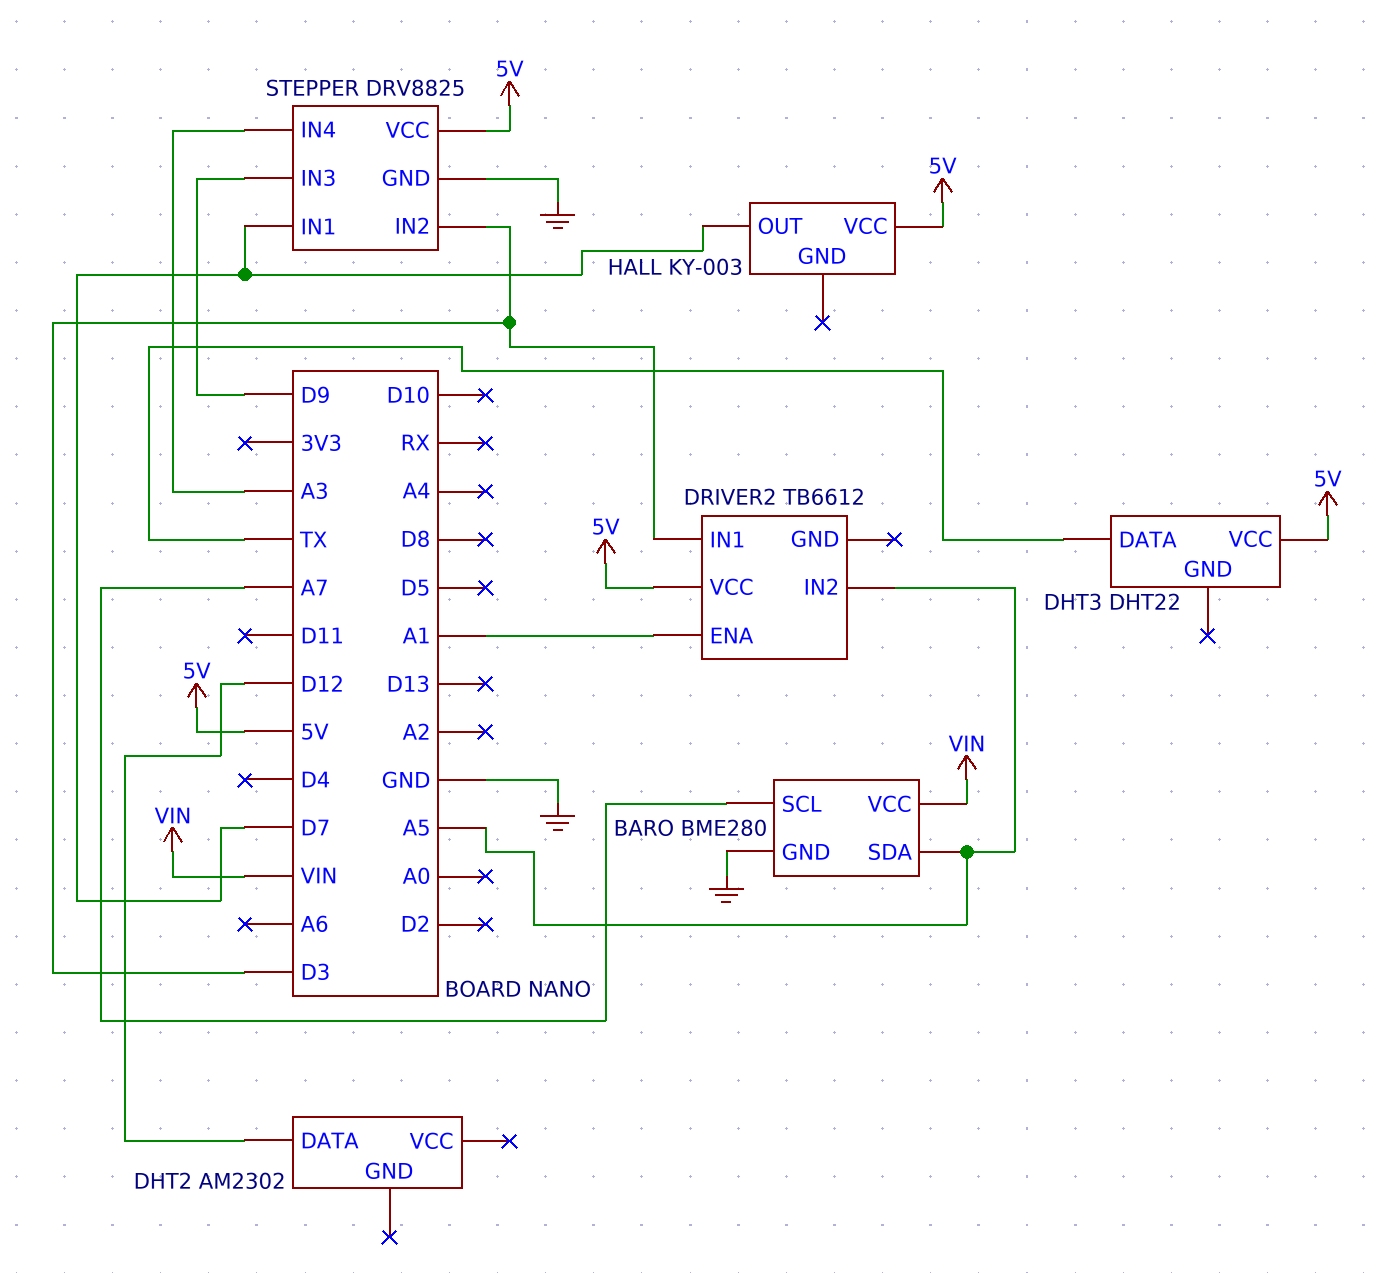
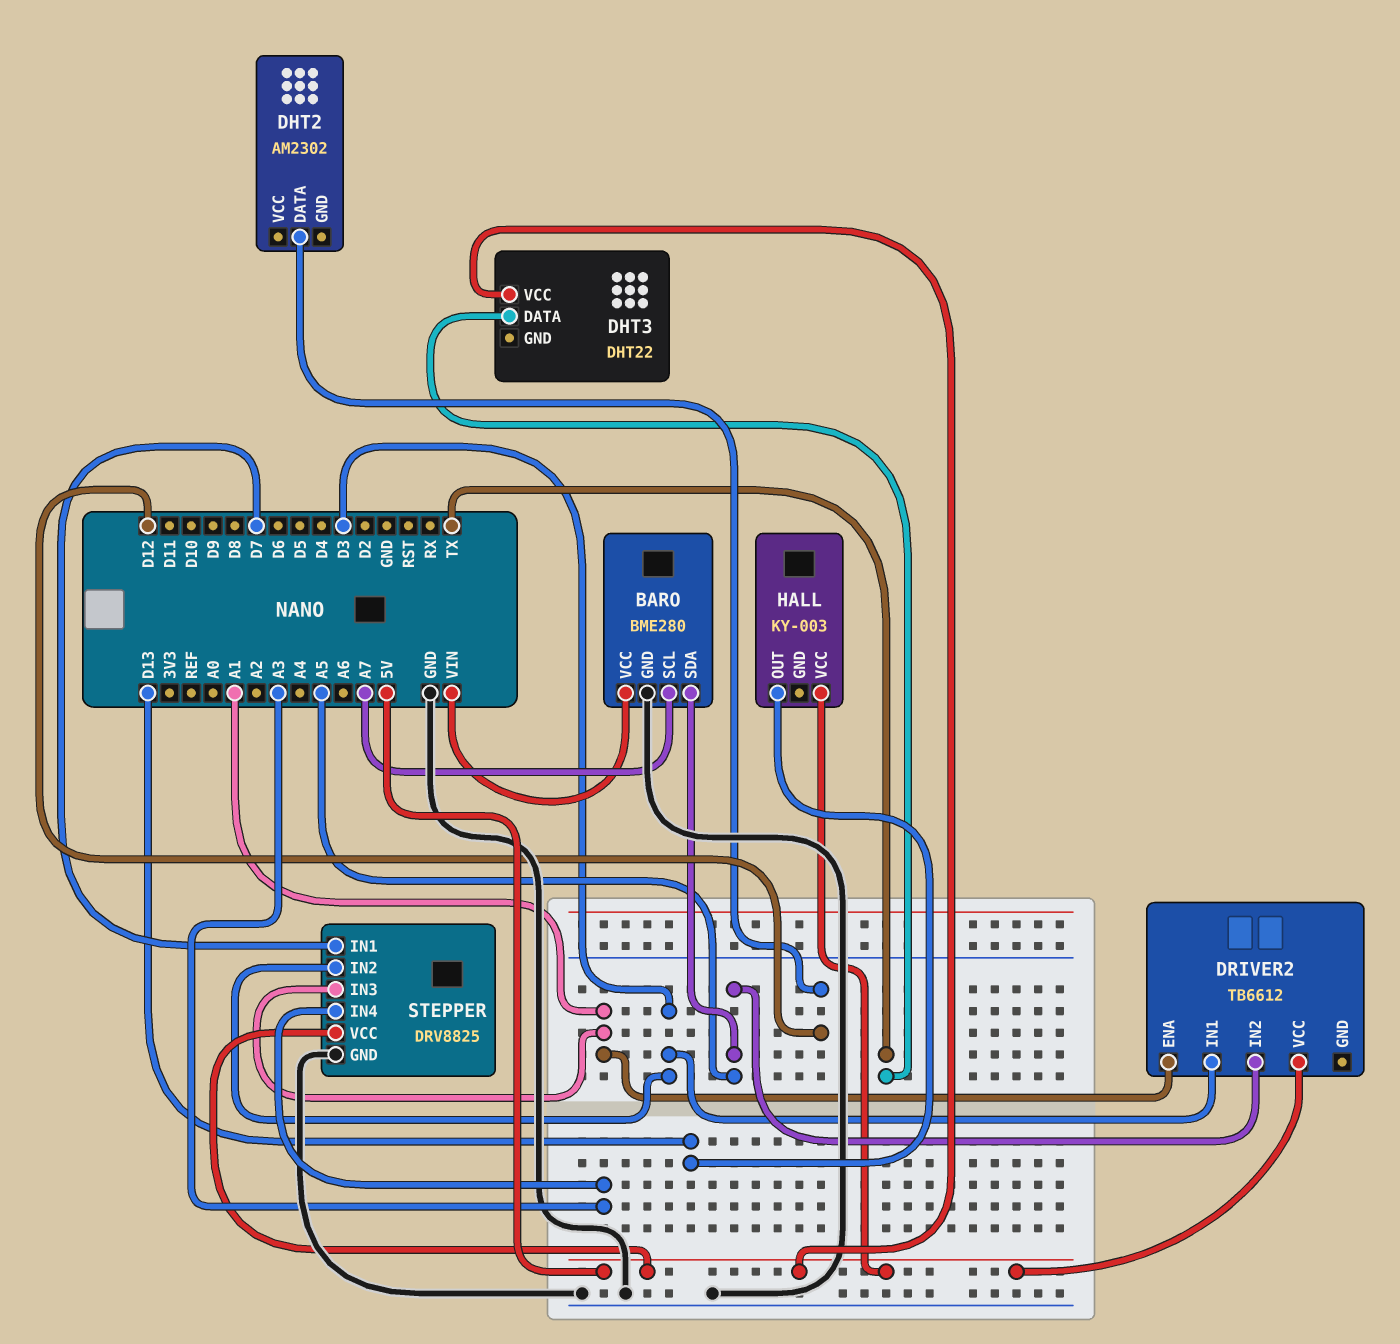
HALL pin OUT: D7 -> D13
STEPPER pin IN3: D9 -> A1

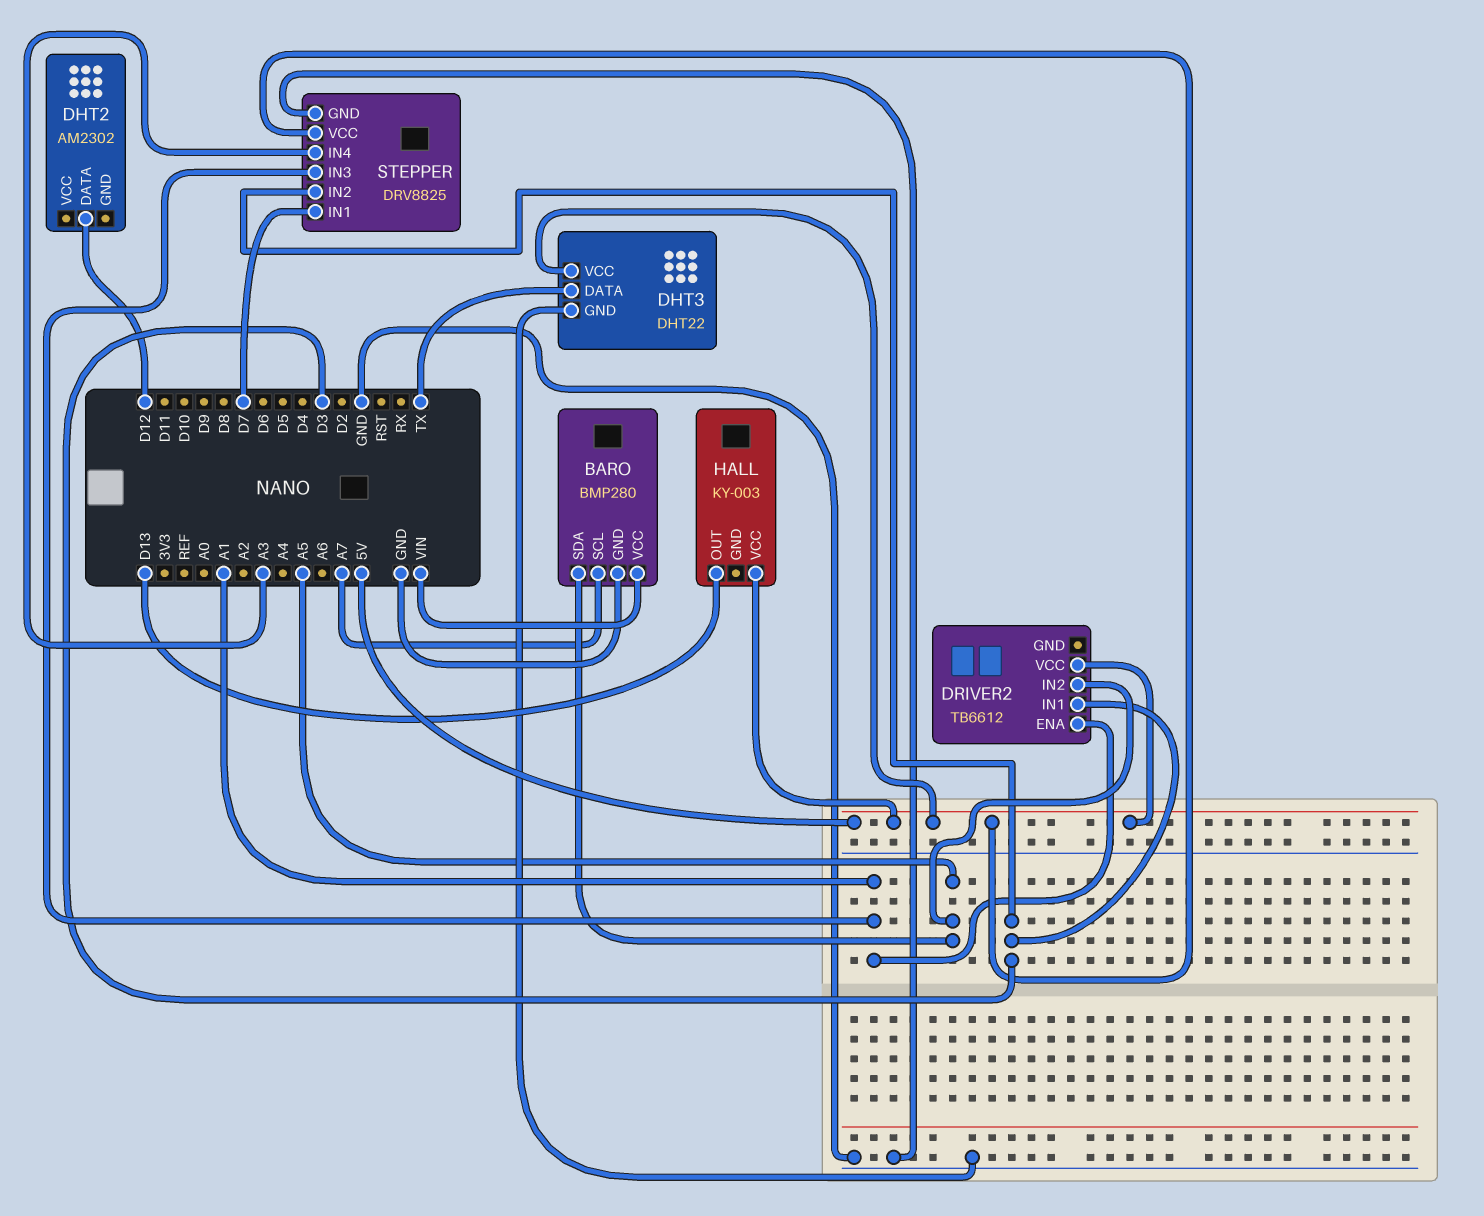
BARO: BME280 -> BMP280
DHT3 pin GND: none -> GND

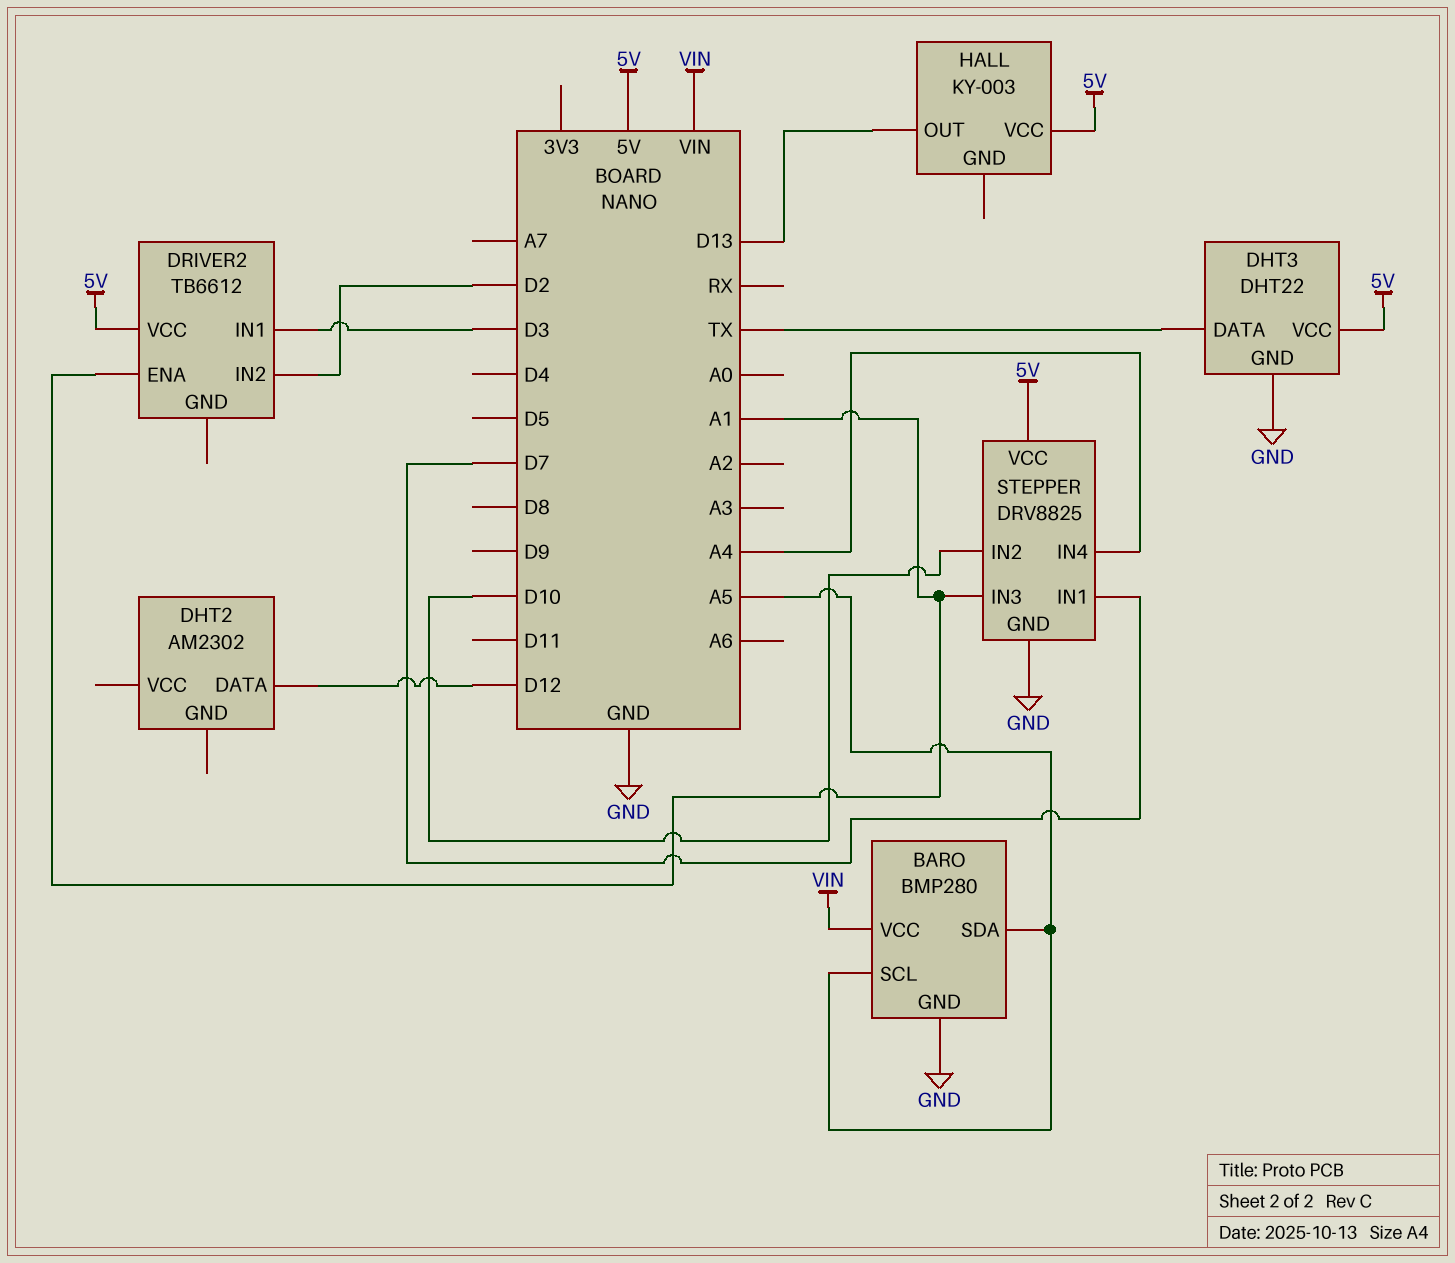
BARO pin SCL: A7 -> A5
DRIVER2 pin IN2: A5 -> D2
STEPPER pin IN2: D3 -> D10
STEPPER pin IN4: A3 -> A4

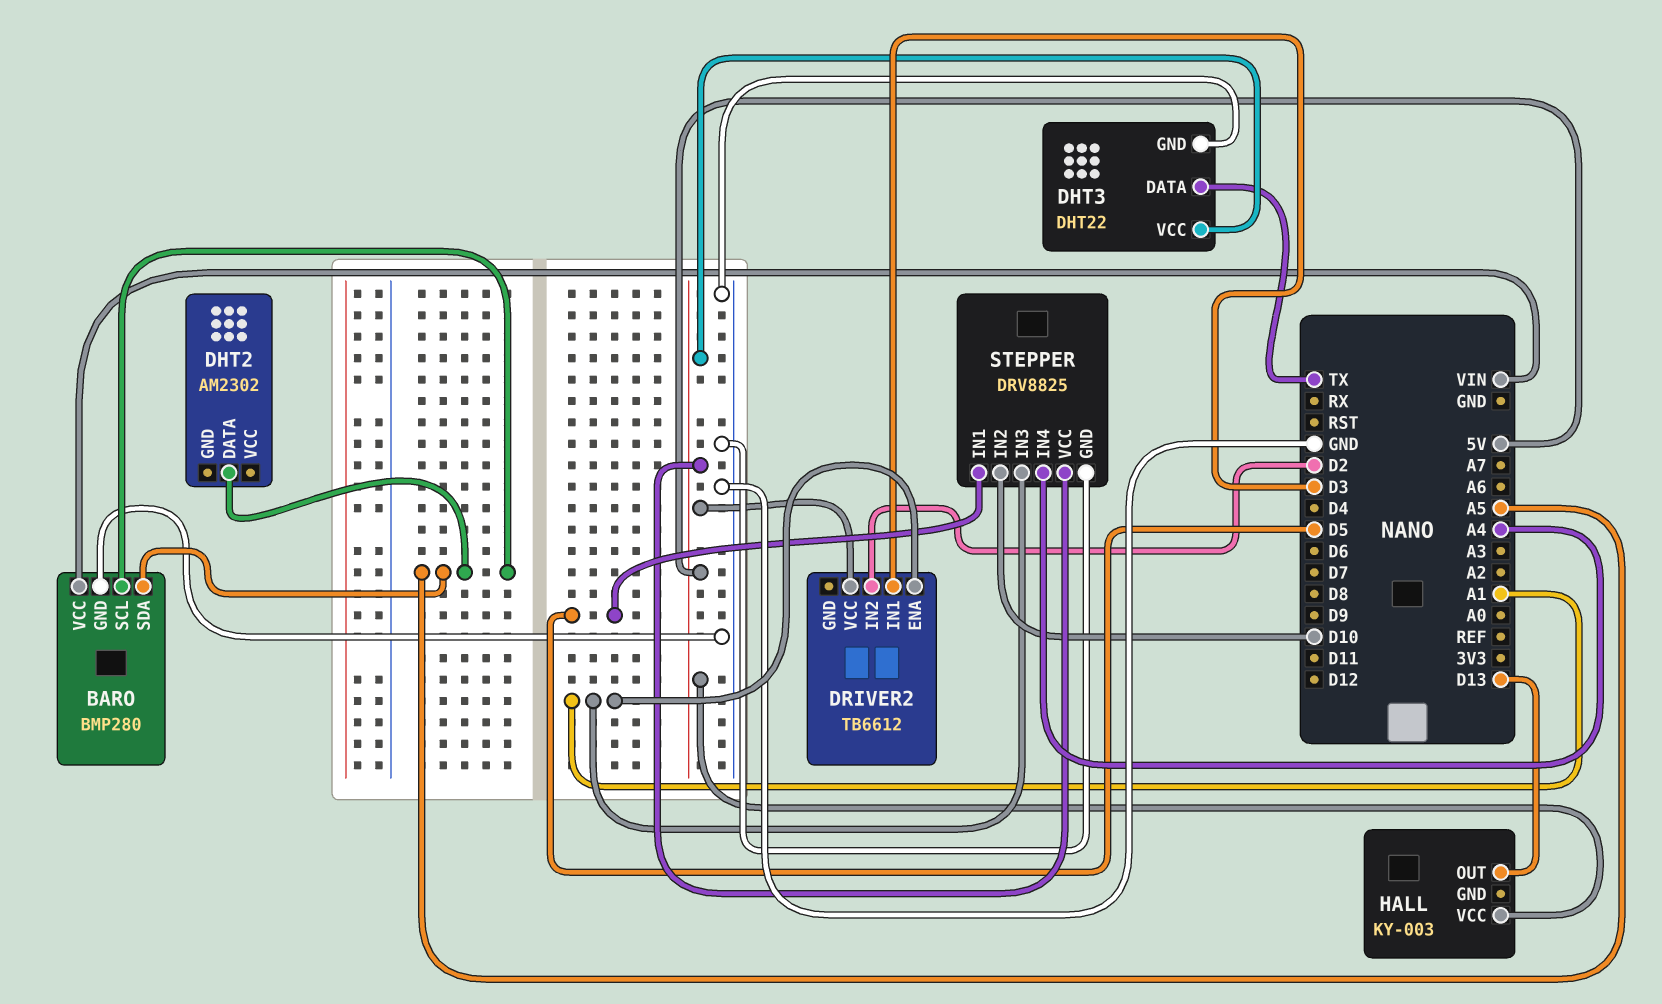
DHT2 pin DATA: D12 -> A5
STEPPER pin IN1: D7 -> D5

